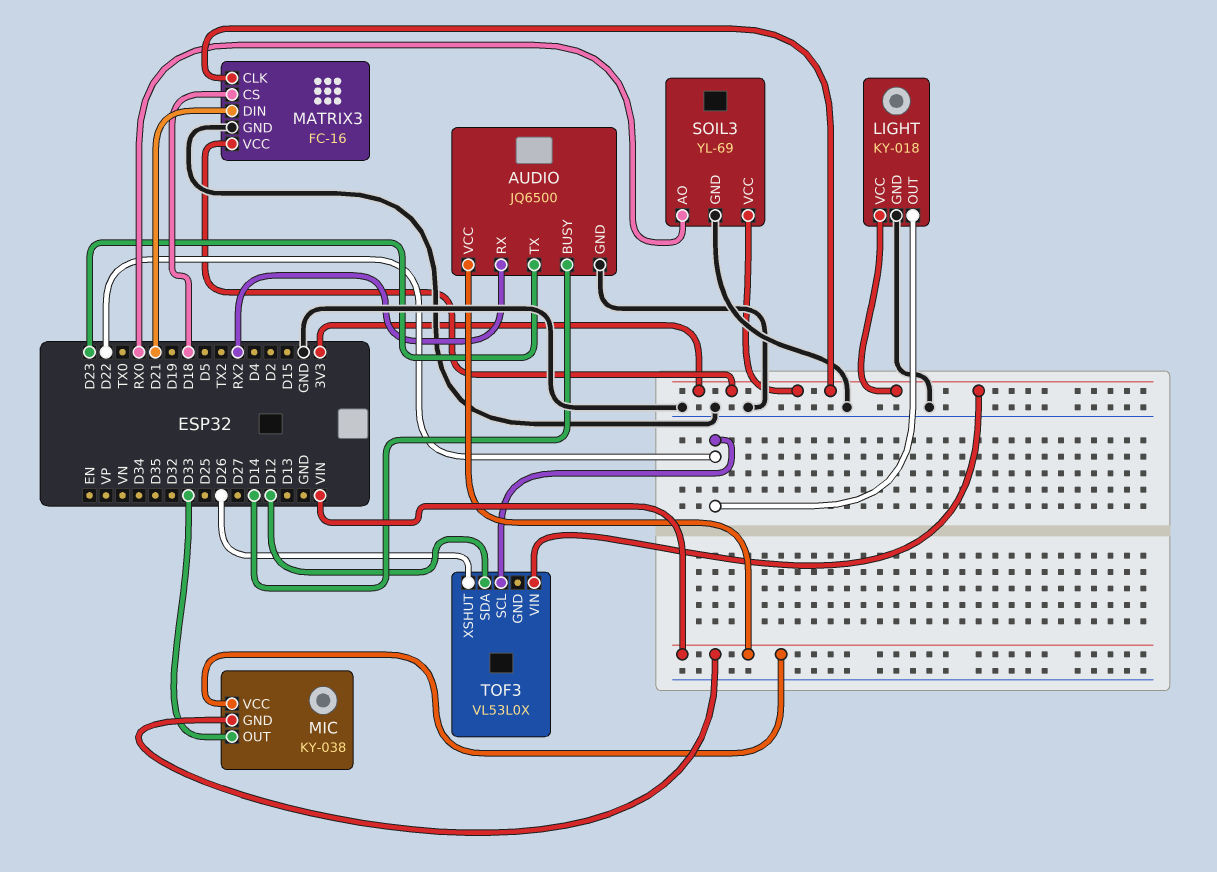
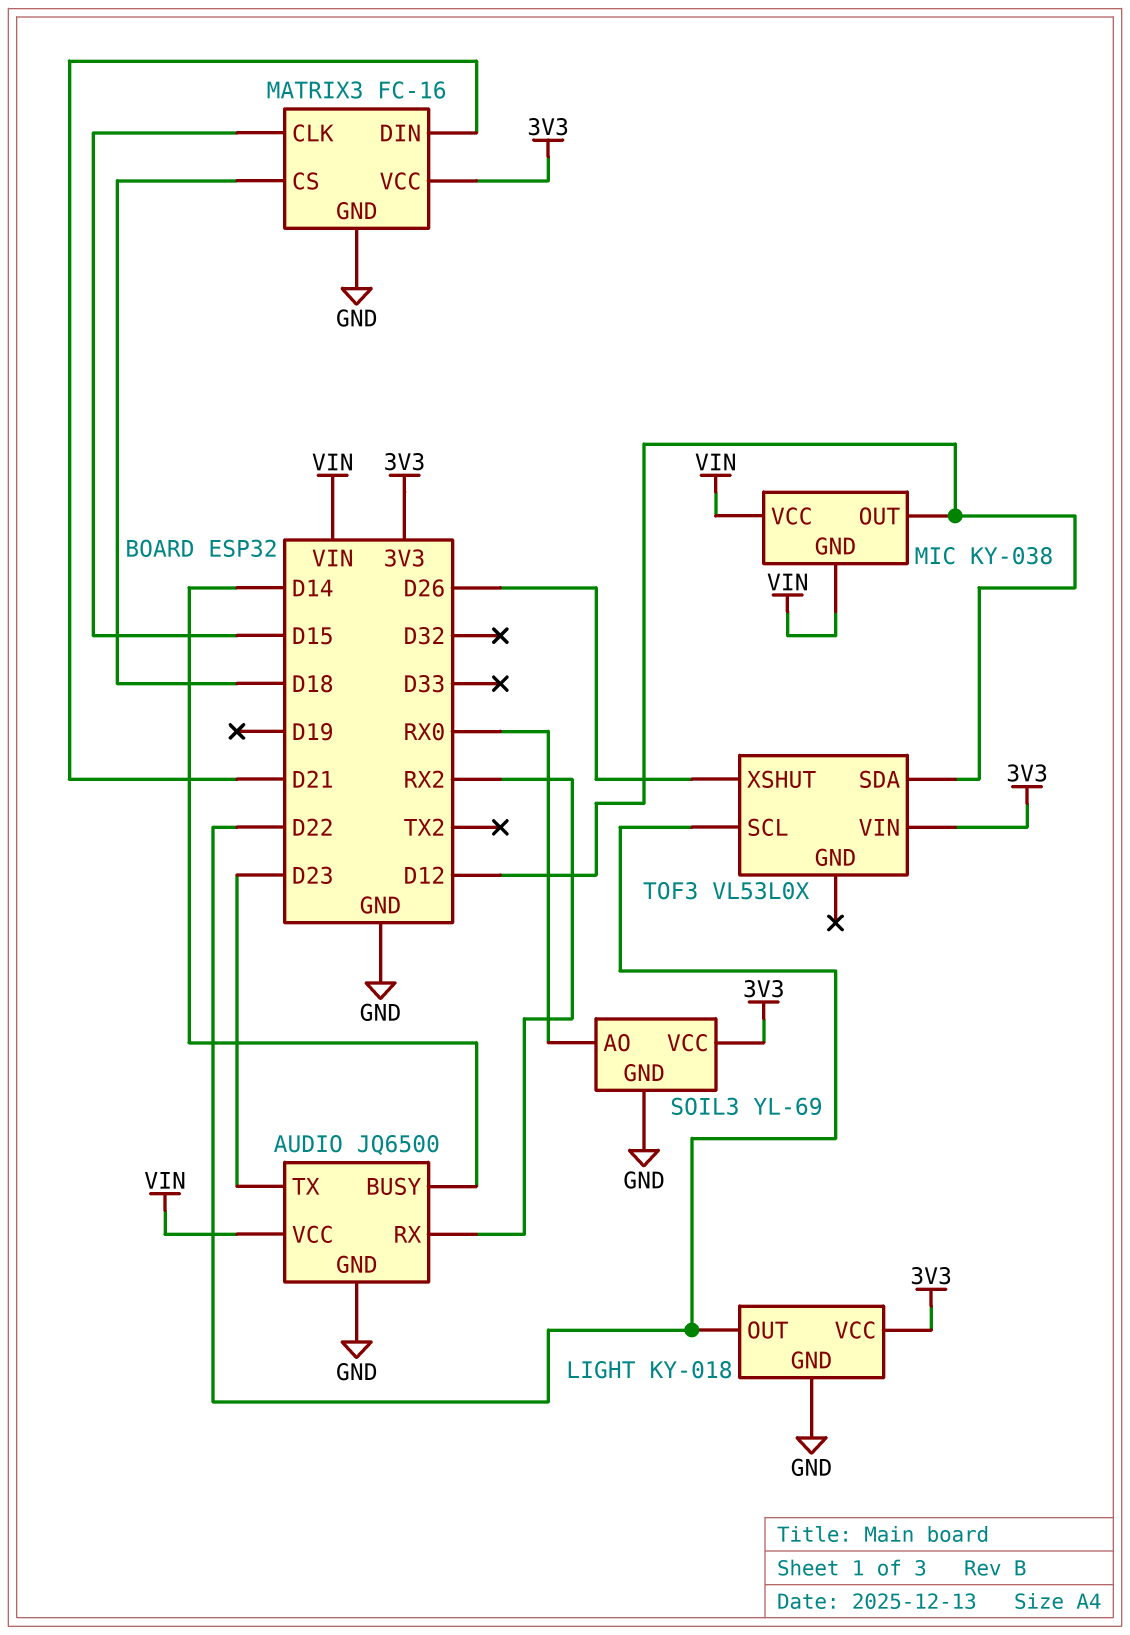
MATRIX3 pin CLK: 3V3 -> D15
MIC pin OUT: D33 -> D12

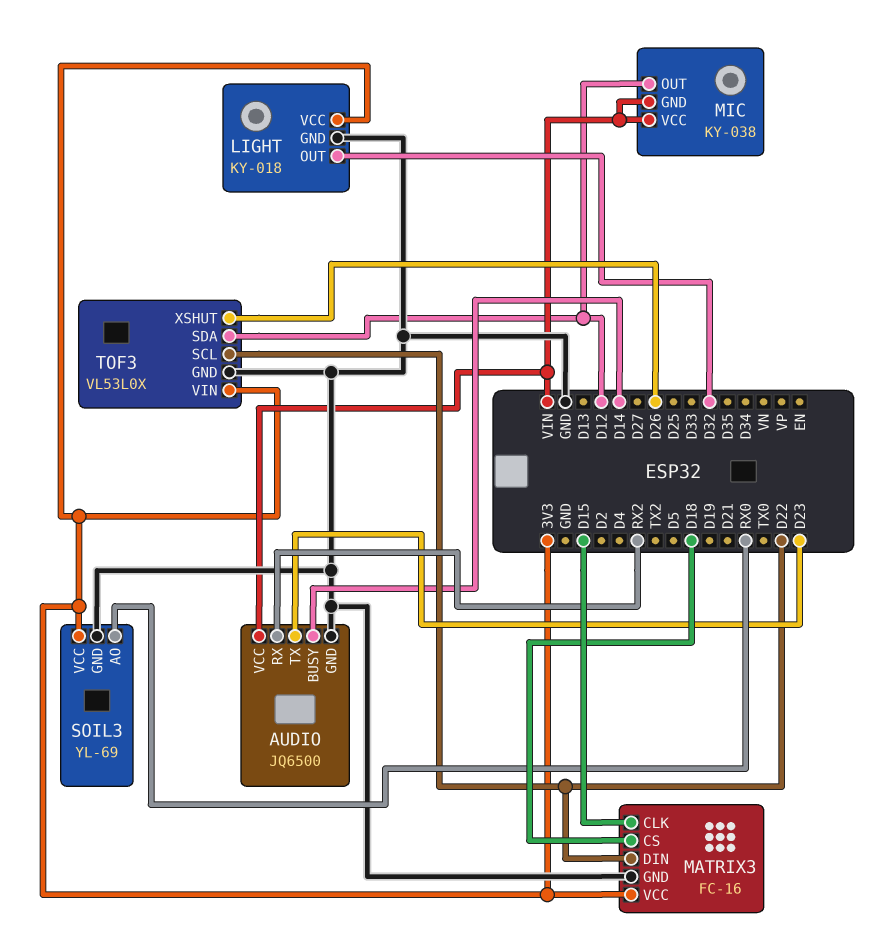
LIGHT pin OUT: D22 -> D32
MATRIX3 pin DIN: D21 -> D22
TOF3 pin GND: none -> GND

